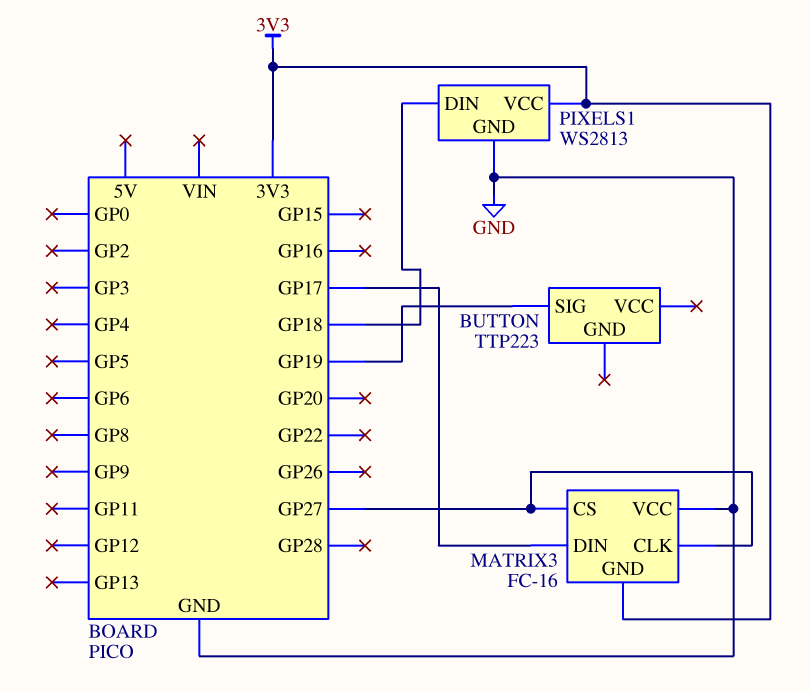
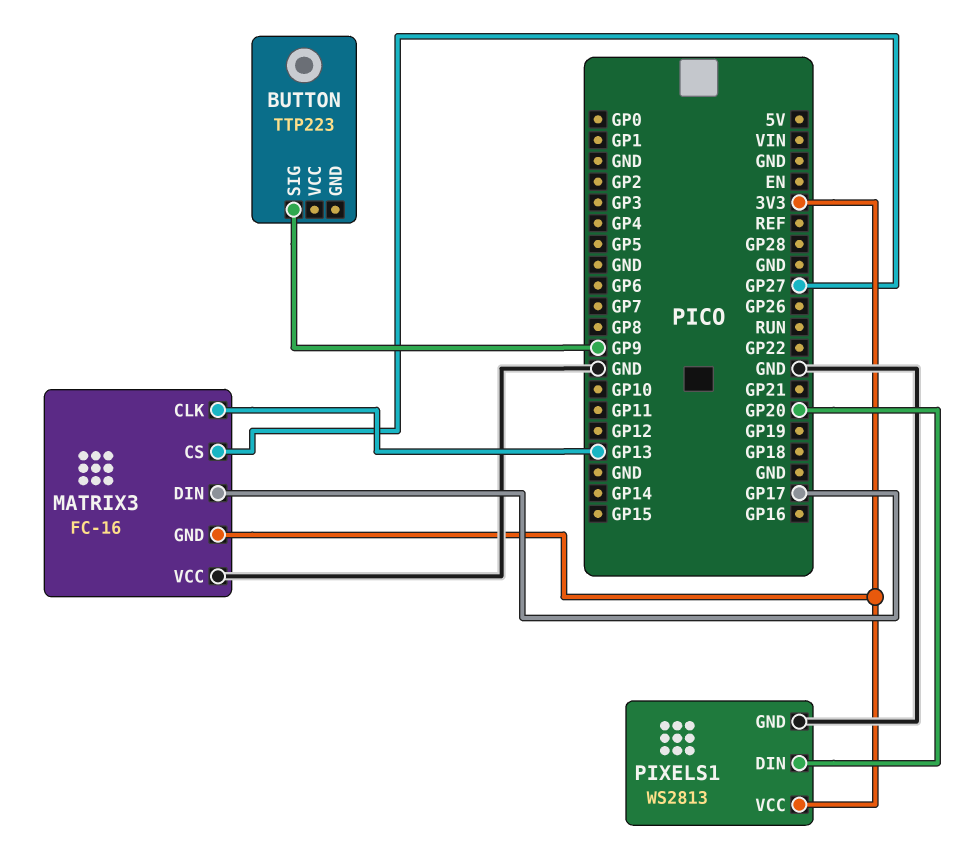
BUTTON pin SIG: GP19 -> GP9
MATRIX3 pin CLK: GP27 -> GP13
PIXELS1 pin DIN: GP18 -> GP20

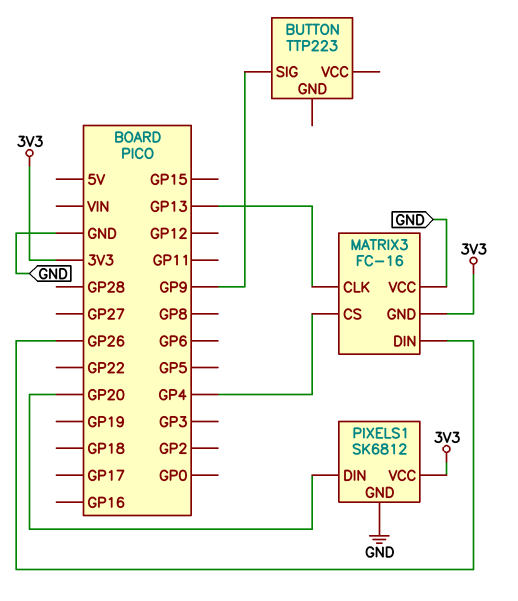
MATRIX3 pin CS: GP27 -> GP4
MATRIX3 pin DIN: GP17 -> GP26
PIXELS1: WS2813 -> SK6812

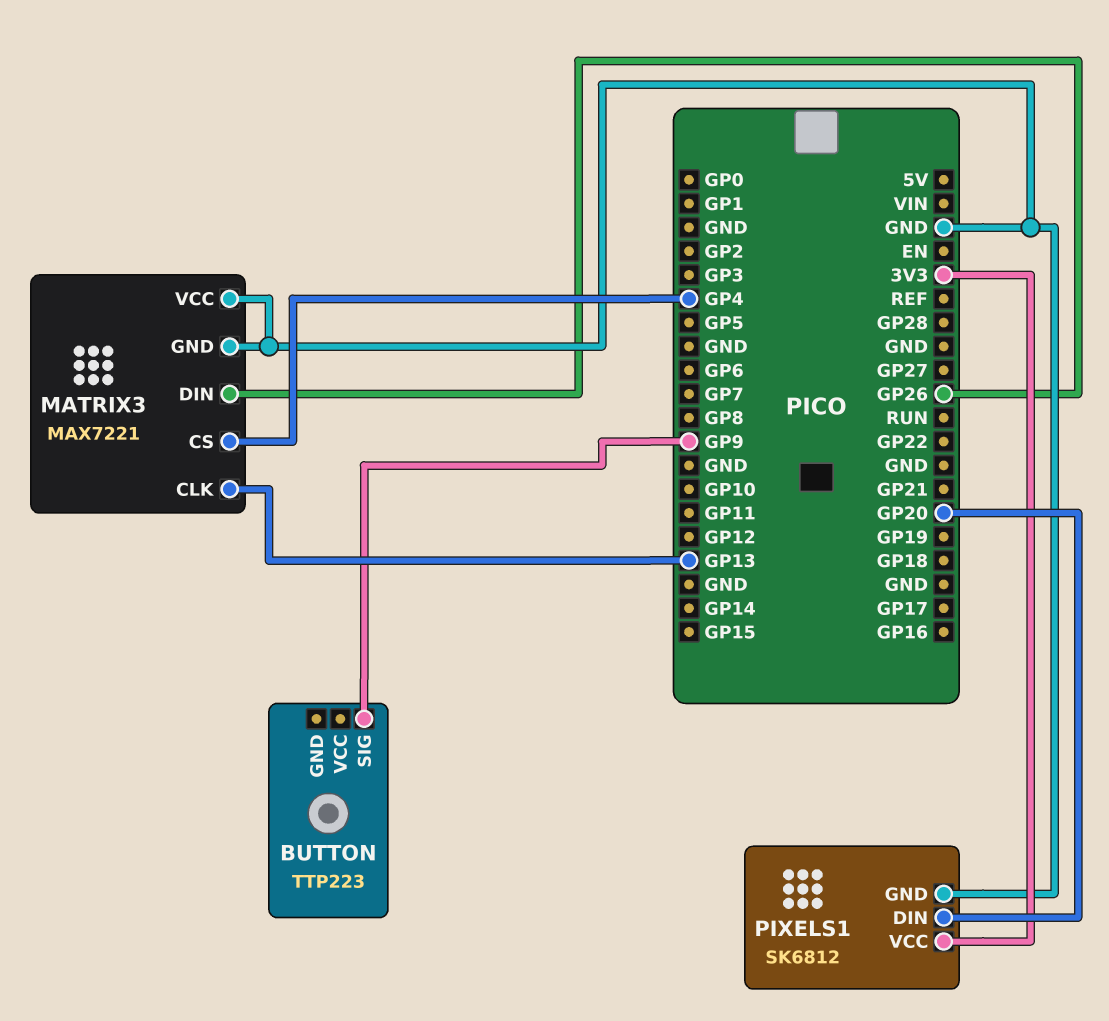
MATRIX3: FC-16 -> MAX7221
MATRIX3 pin GND: 3V3 -> GND

